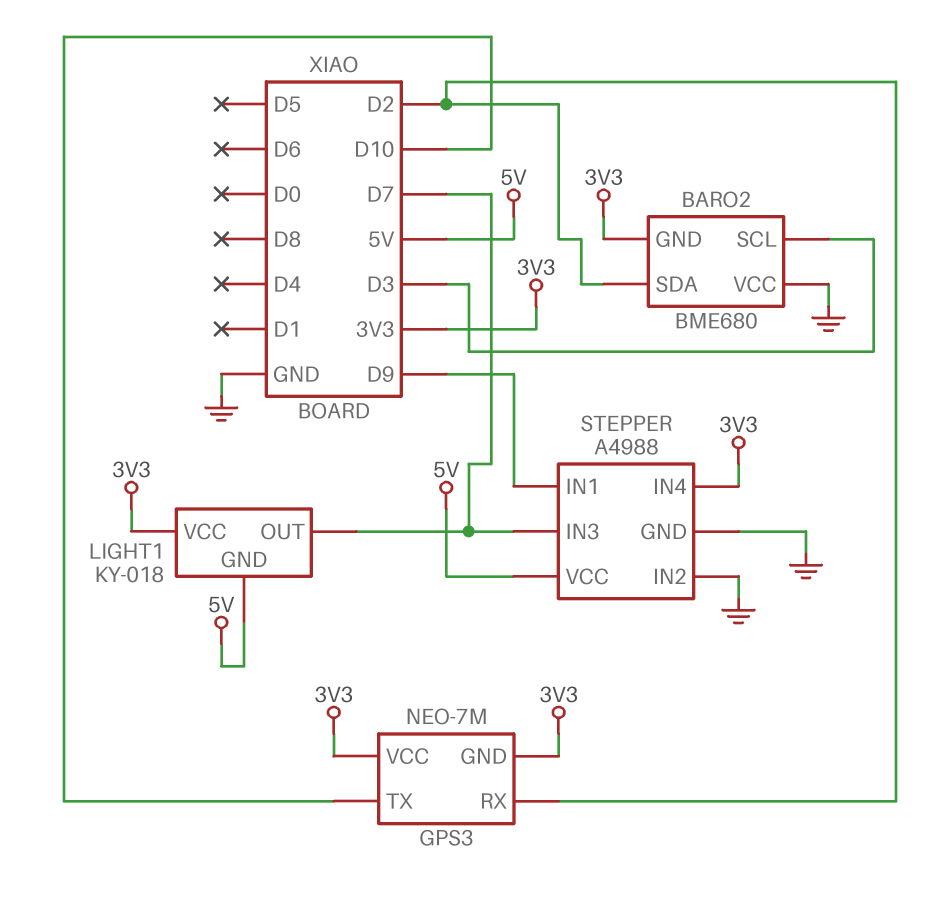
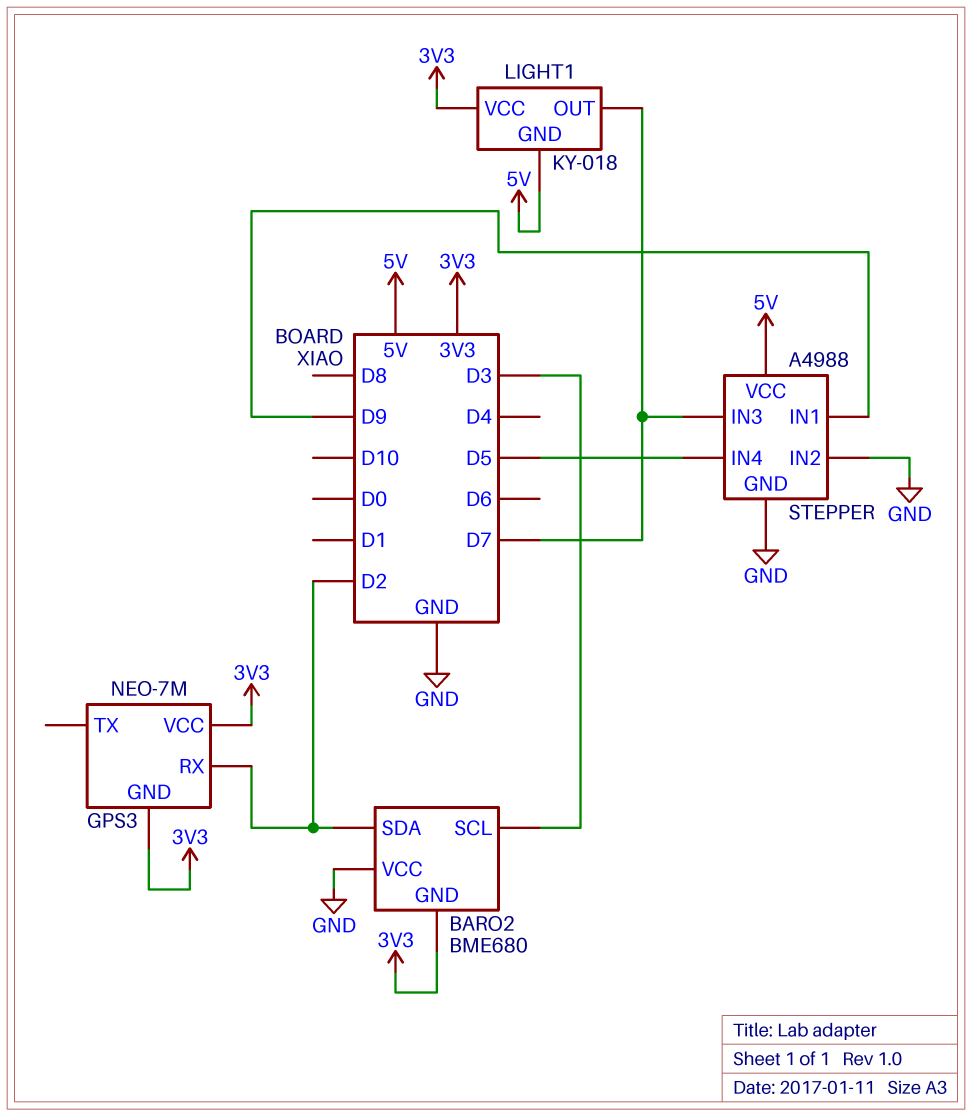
GPS3 pin TX: D10 -> none
STEPPER pin IN4: 3V3 -> D5

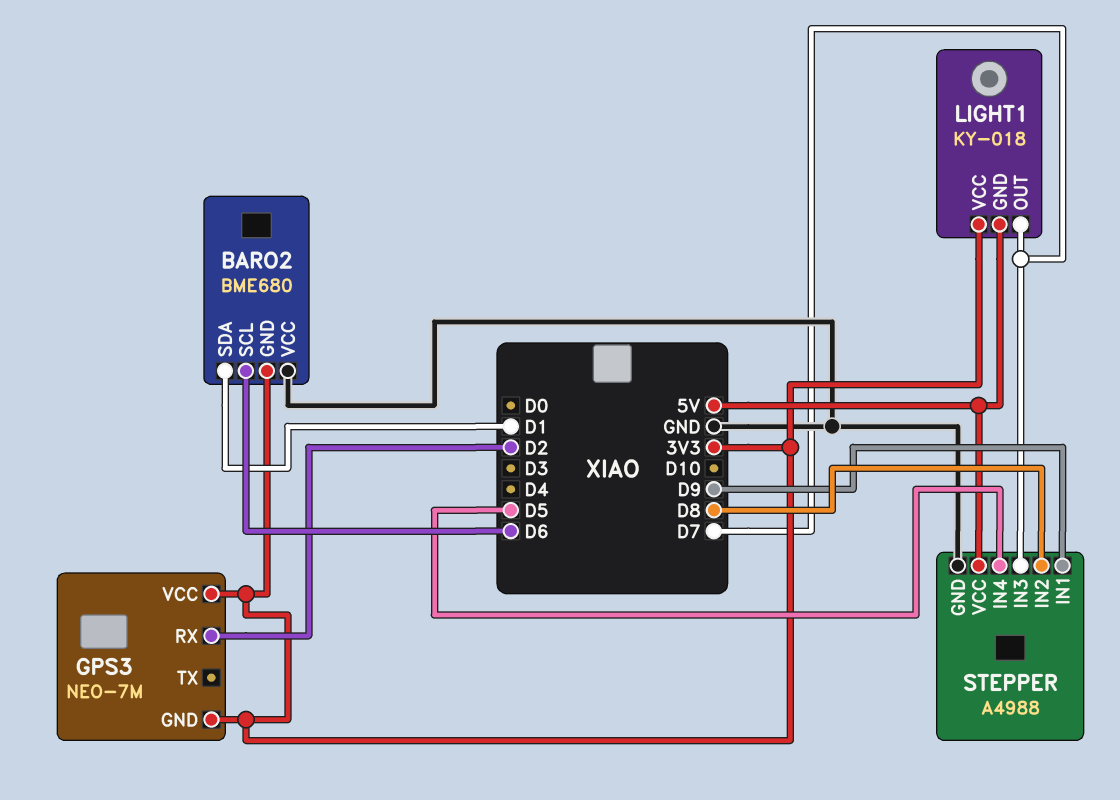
BARO2 pin SCL: D3 -> D6
BARO2 pin SDA: D2 -> D1
STEPPER pin IN2: GND -> D8

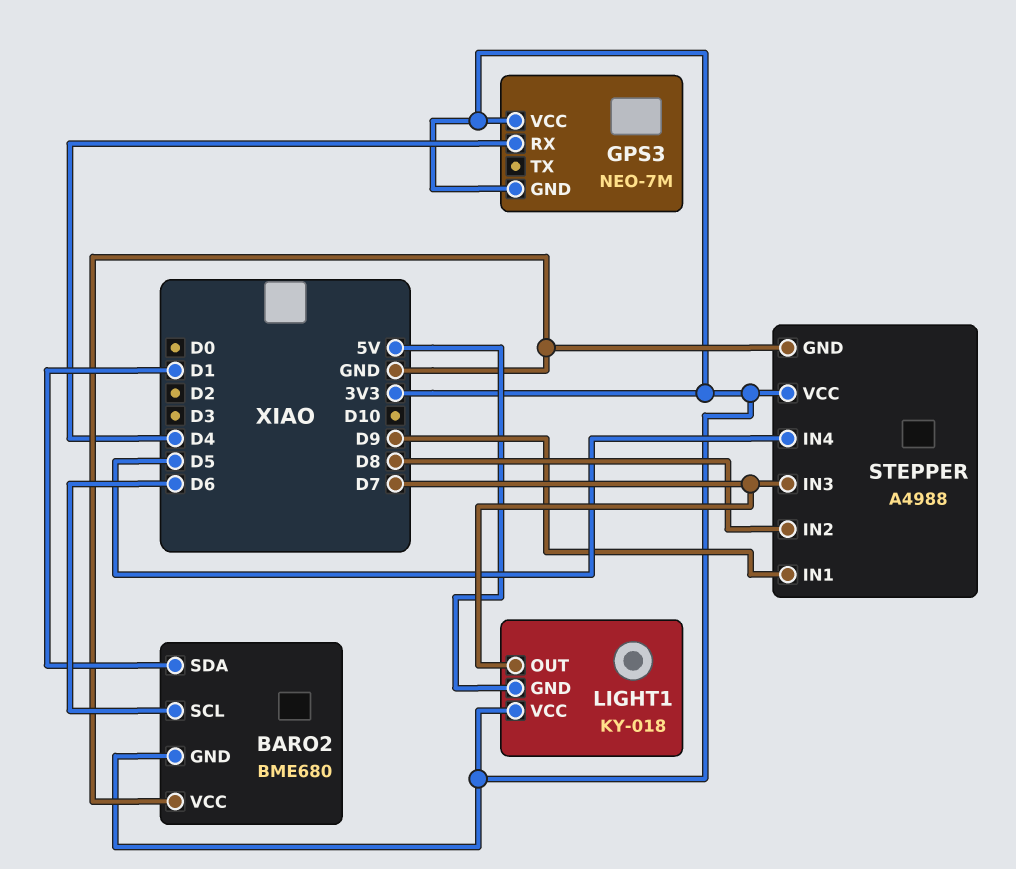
GPS3 pin RX: D2 -> D4
STEPPER pin VCC: 5V -> 3V3

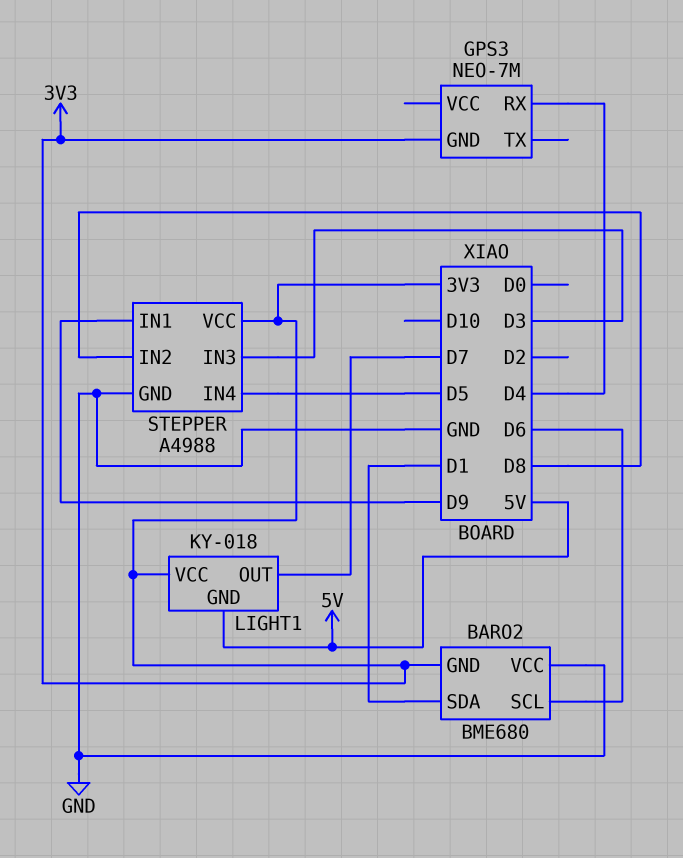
GPS3 pin VCC: 3V3 -> none
STEPPER pin IN3: D7 -> D3

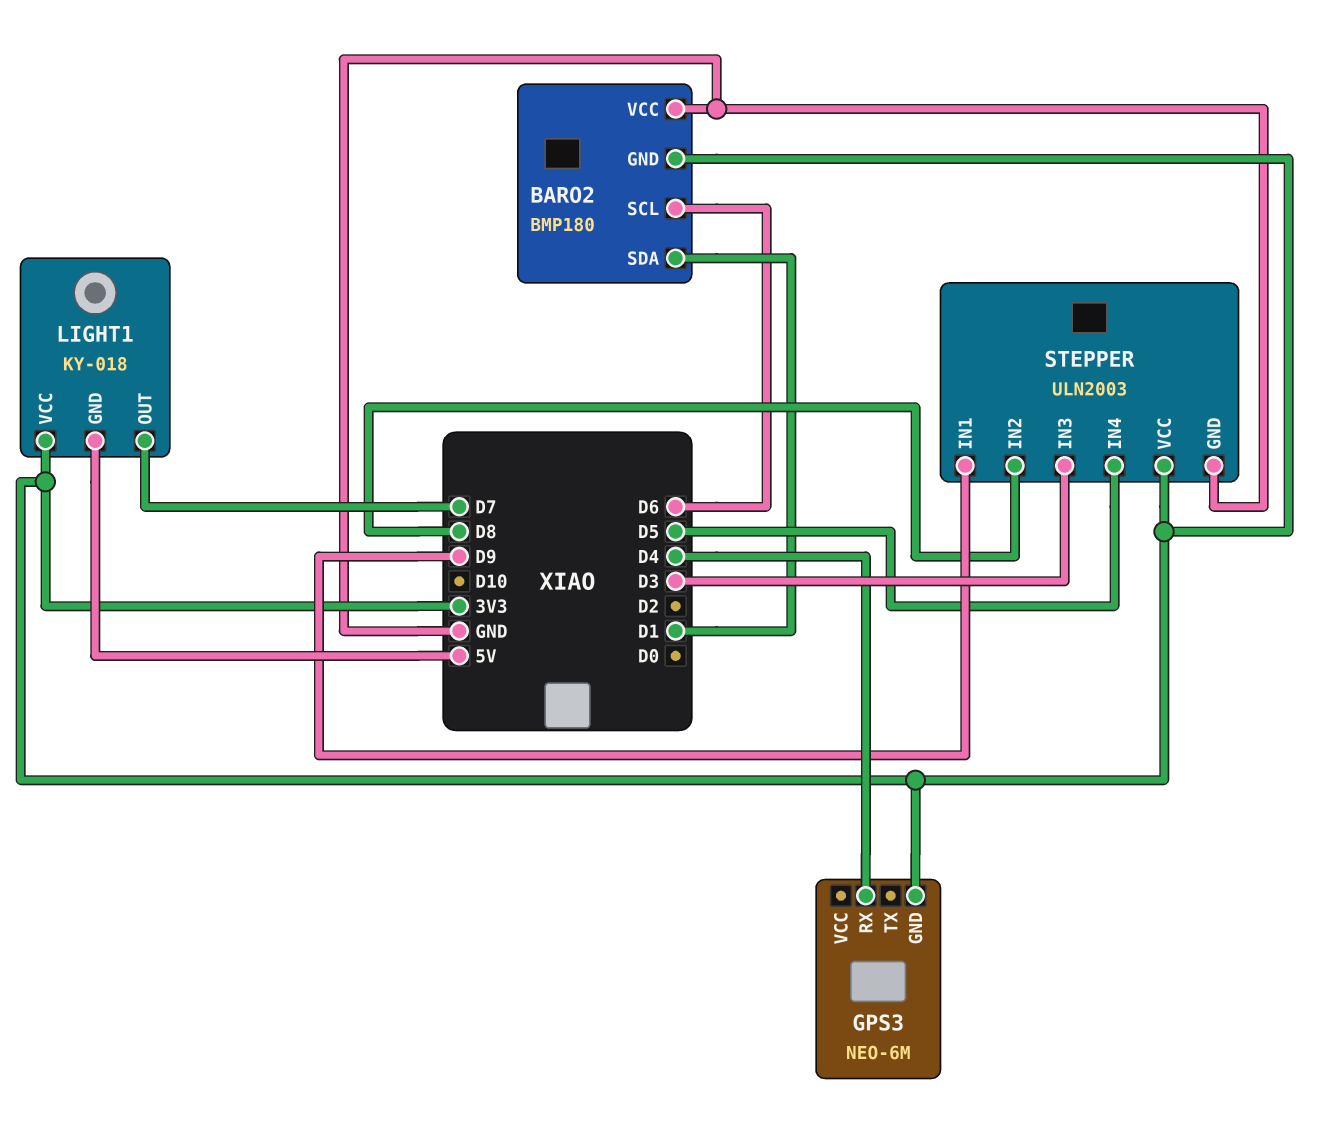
BARO2: BME680 -> BMP180
GPS3: NEO-7M -> NEO-6M
STEPPER: A4988 -> ULN2003

